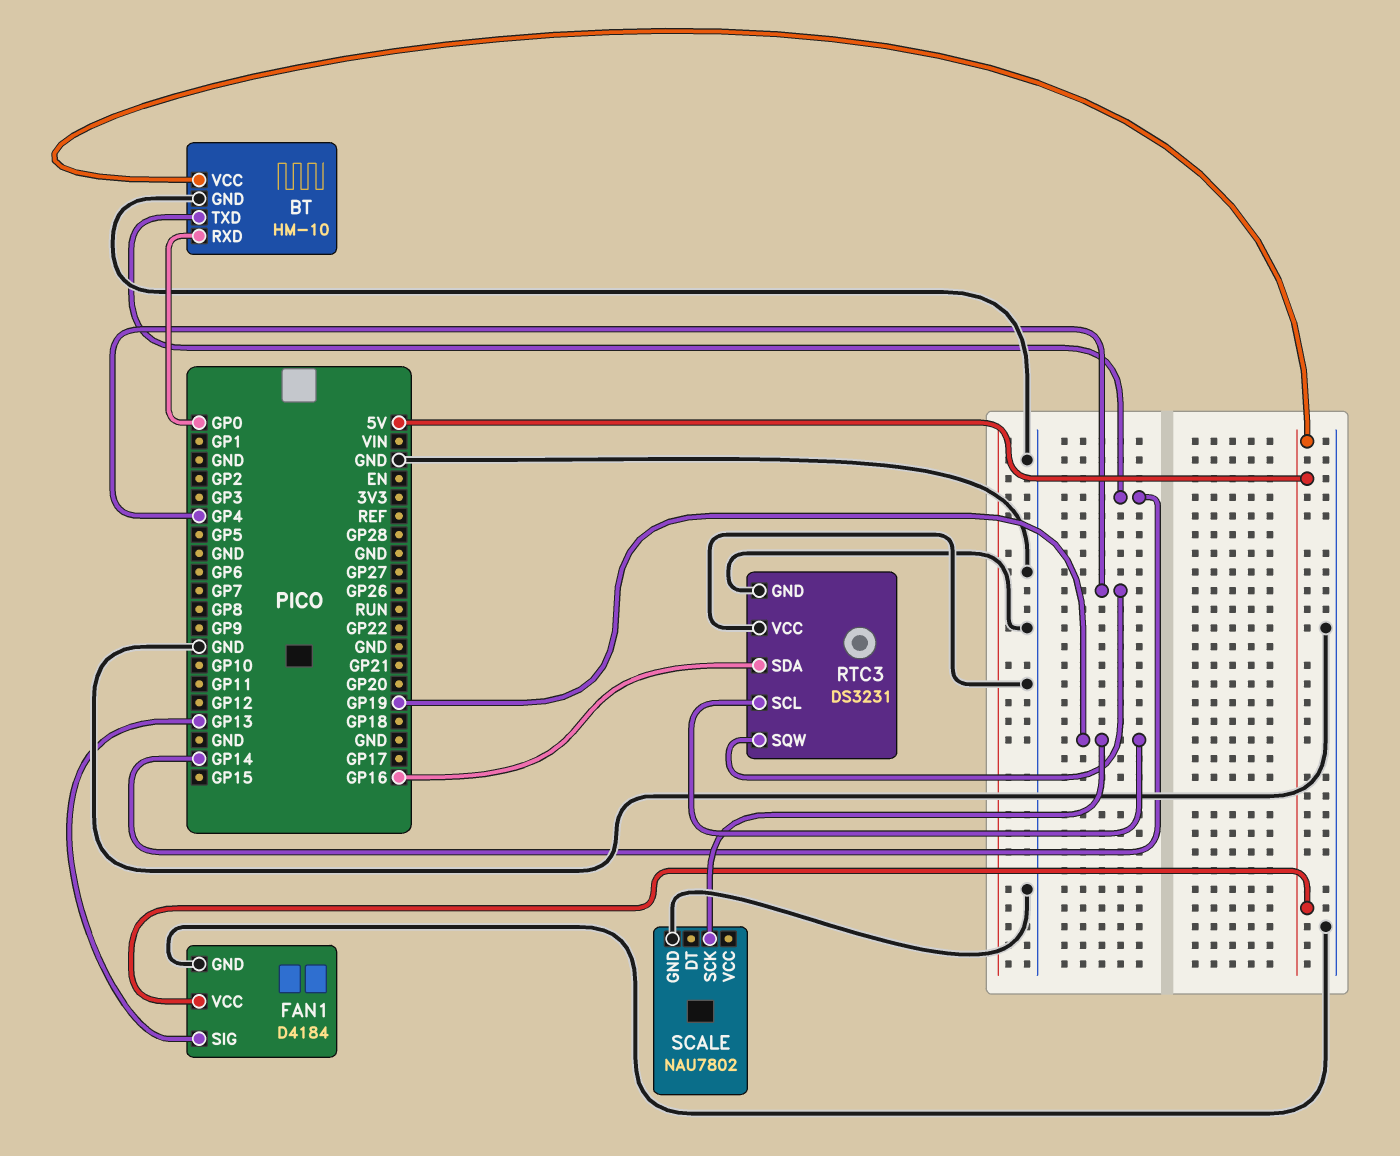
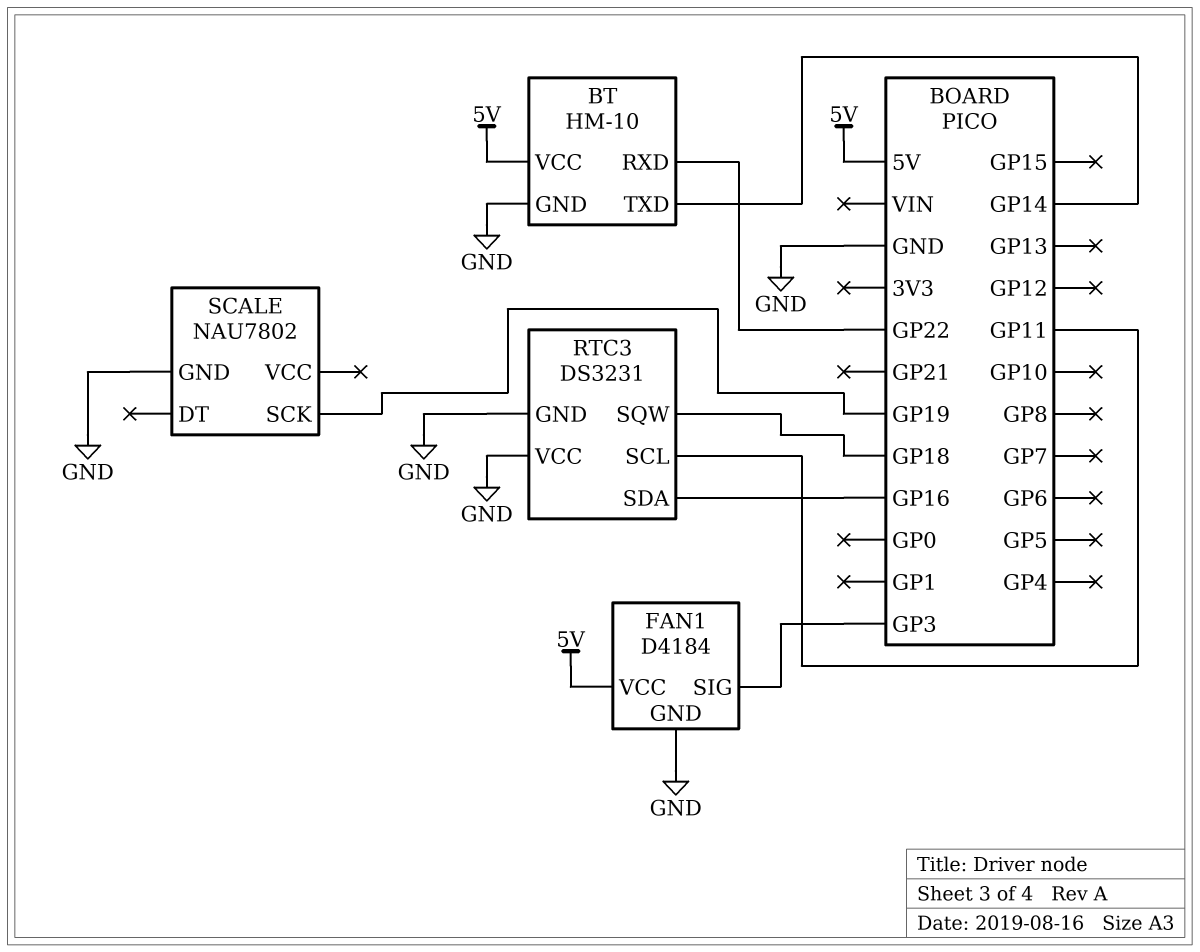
BT pin RXD: GP0 -> GP22
FAN1 pin SIG: GP13 -> GP3
RTC3 pin SCL: GP19 -> GP11
RTC3 pin SQW: GP4 -> GP18

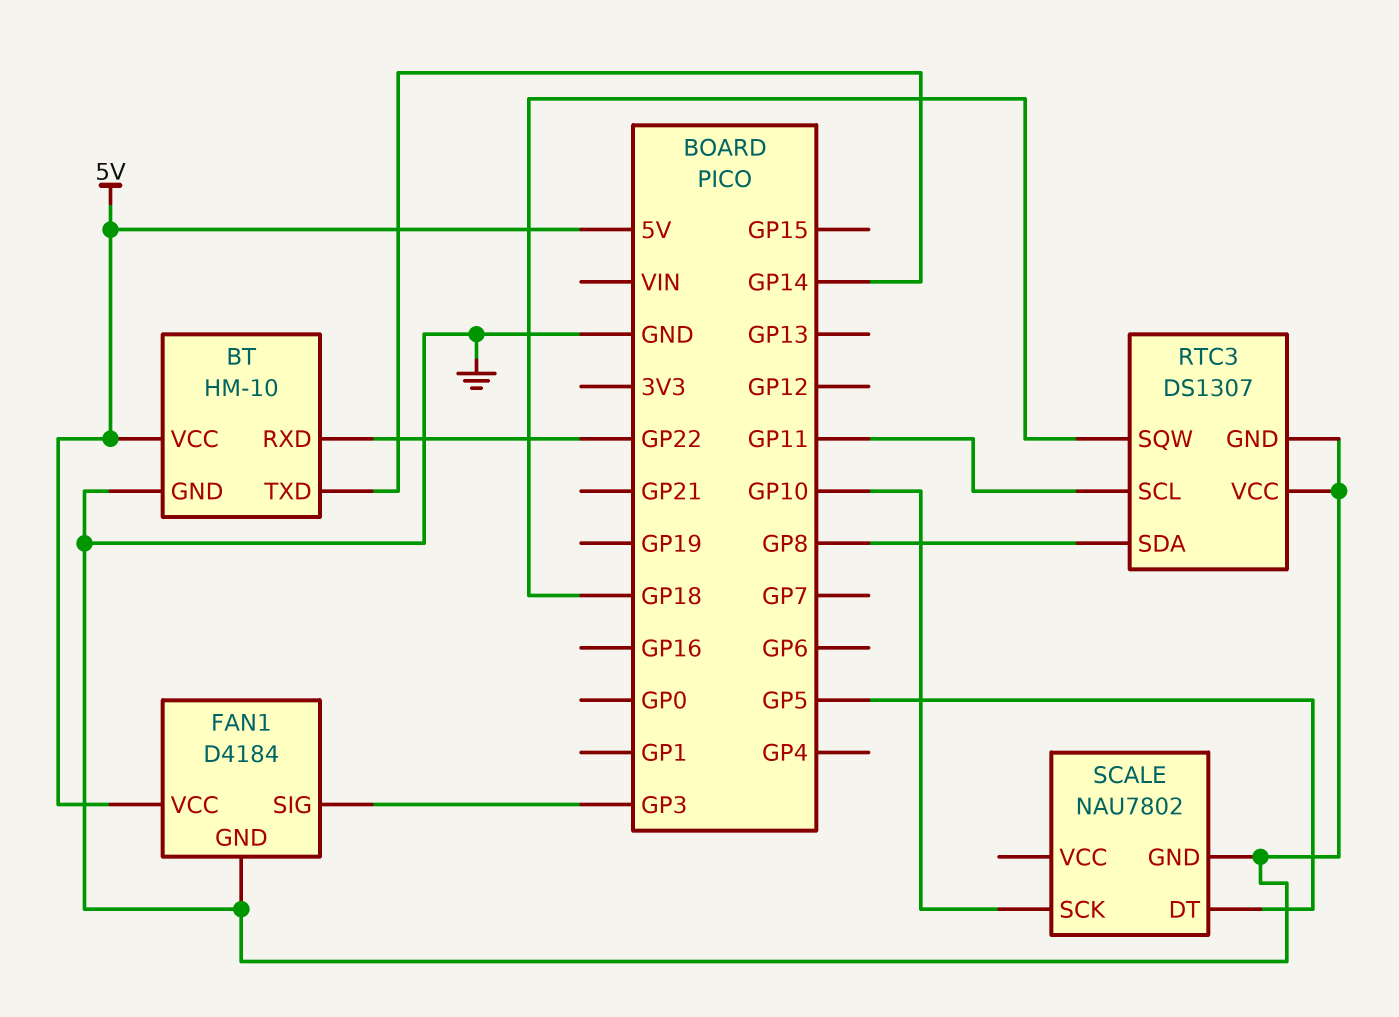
RTC3: DS3231 -> DS1307
RTC3 pin SDA: GP16 -> GP8
SCALE pin DT: none -> GP5
SCALE pin SCK: GP19 -> GP10

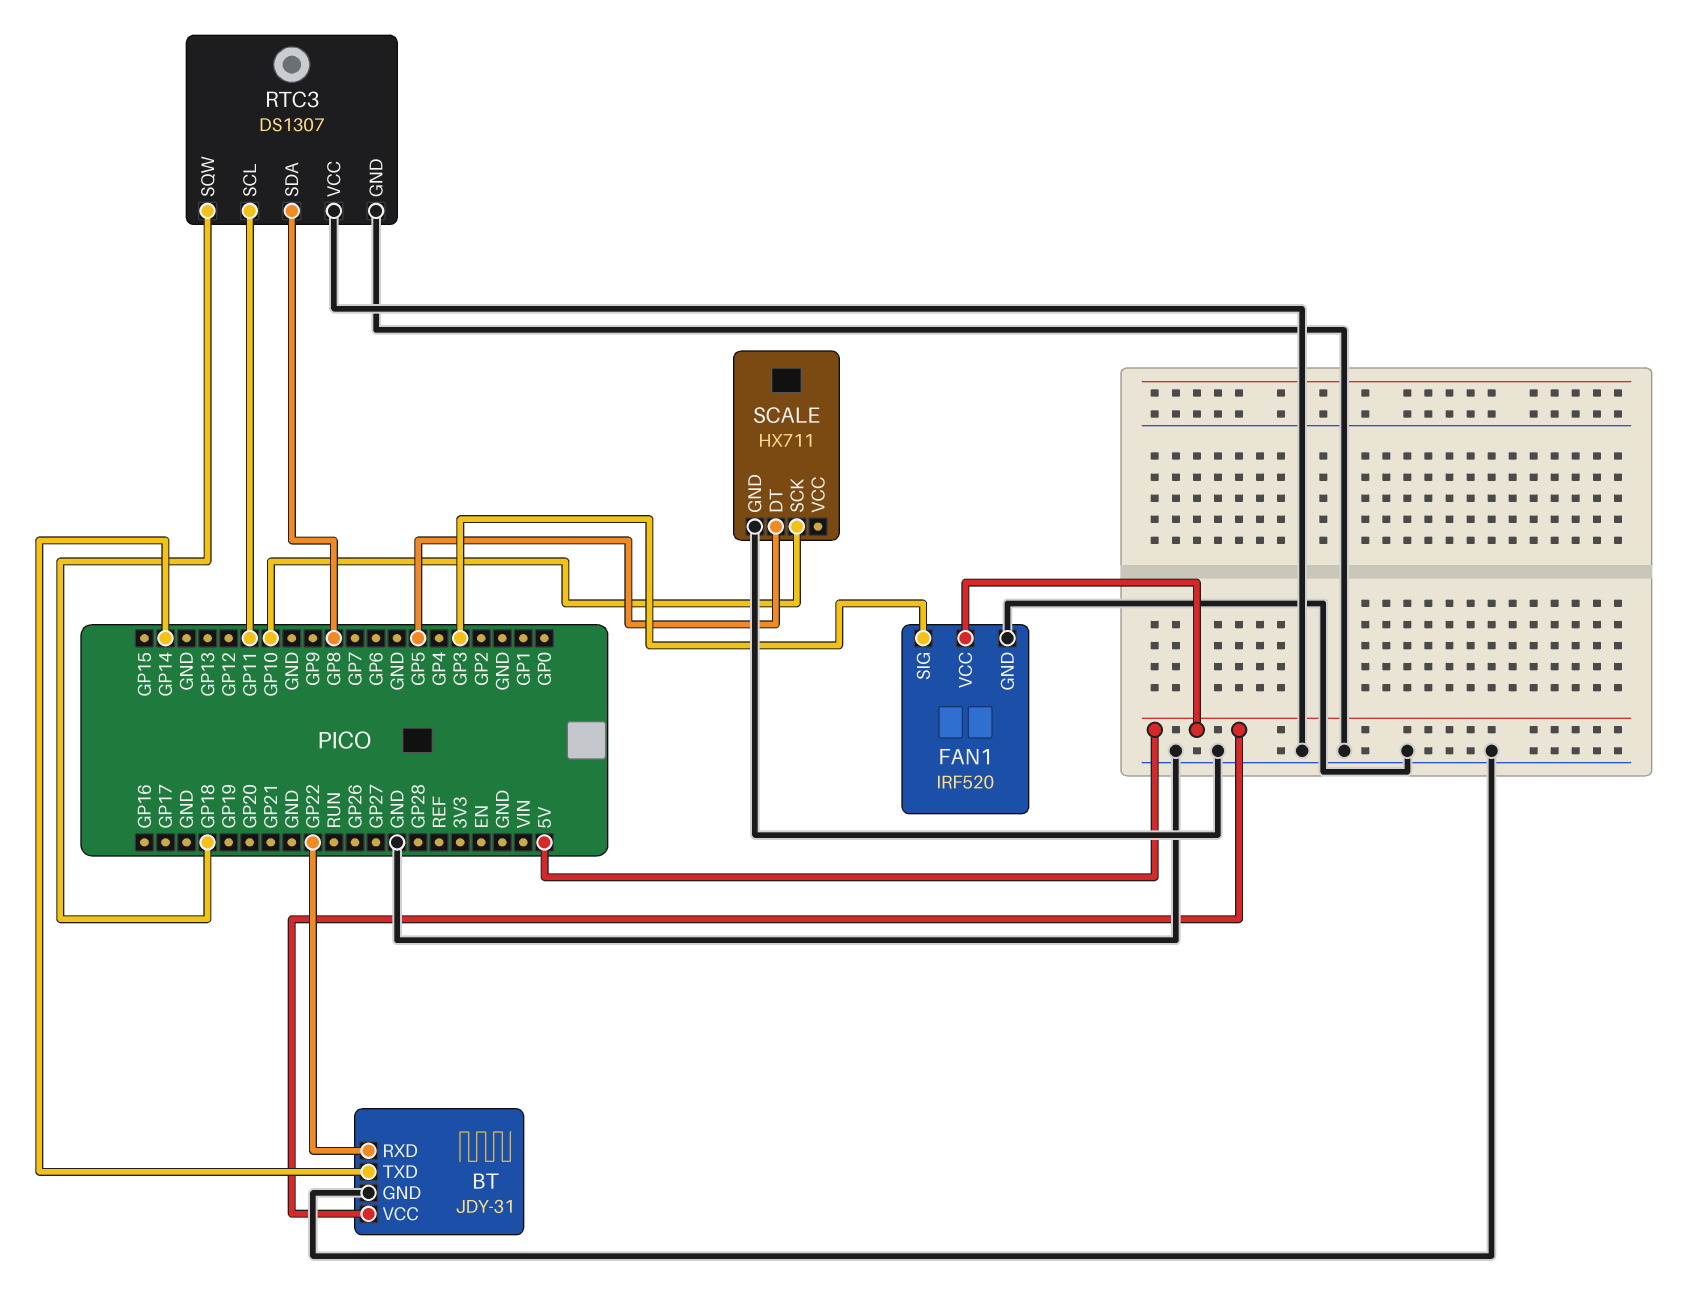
BT: HM-10 -> JDY-31
FAN1: D4184 -> IRF520
SCALE: NAU7802 -> HX711

